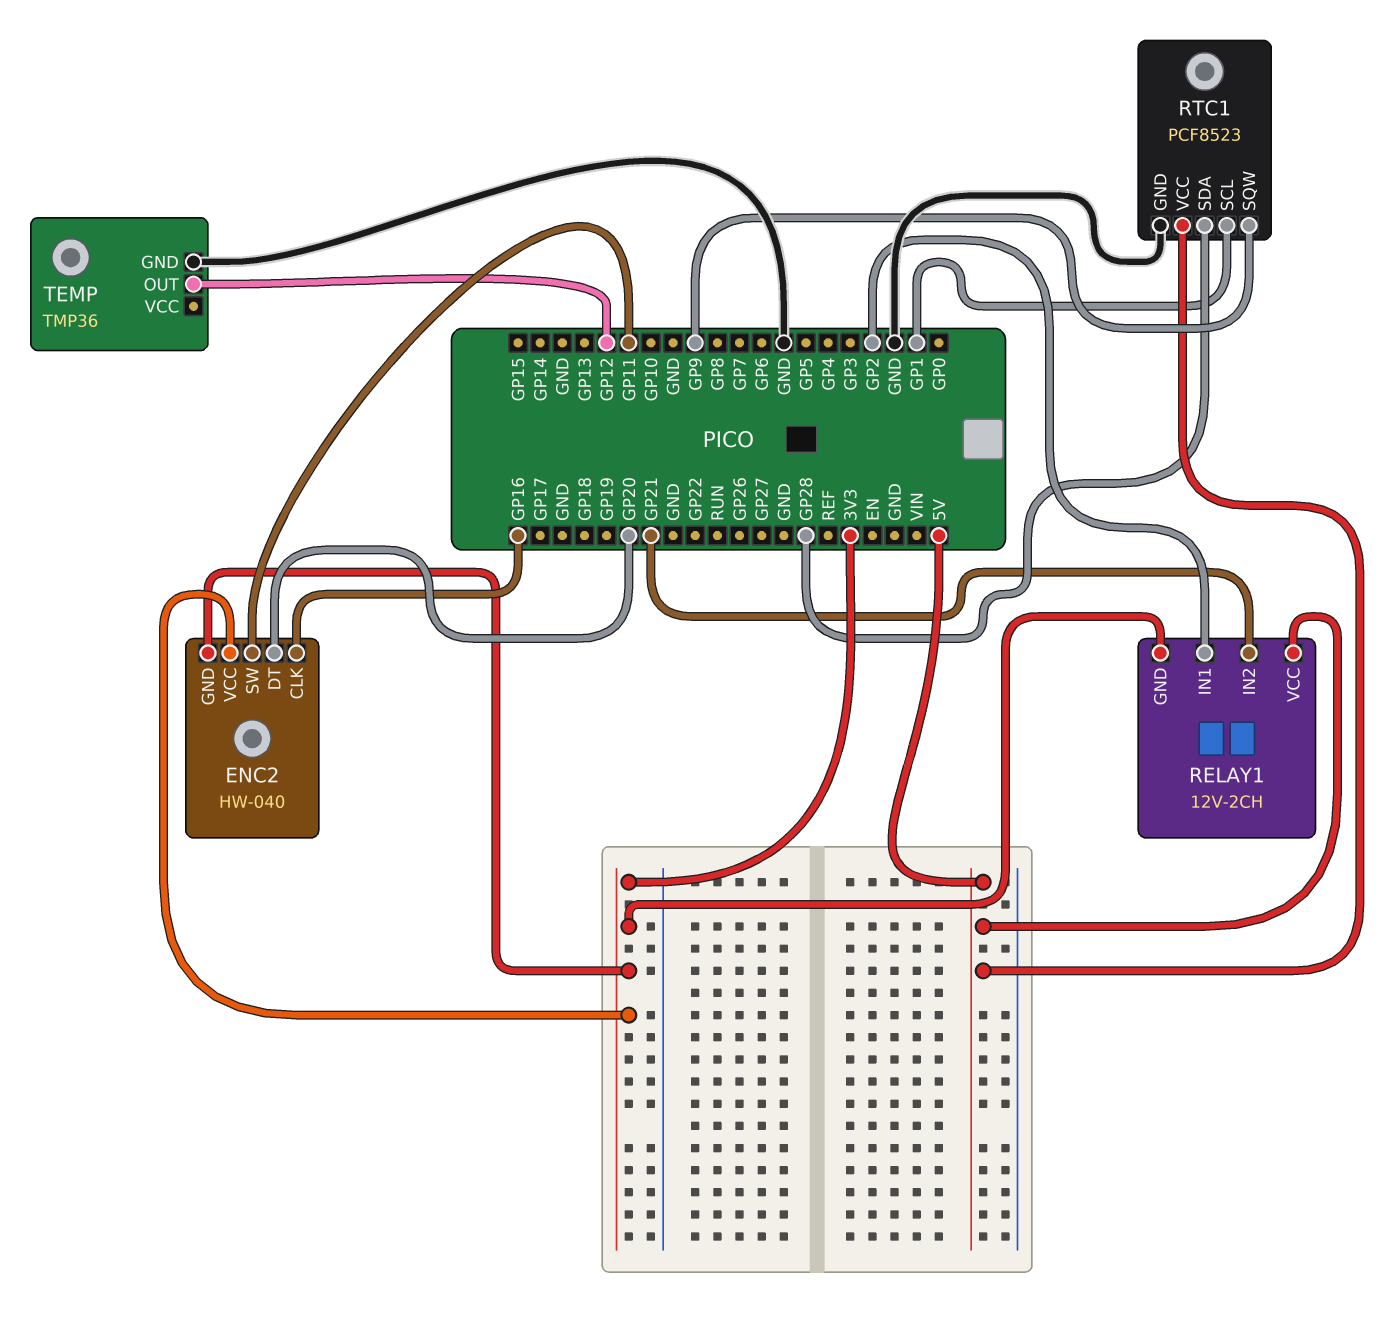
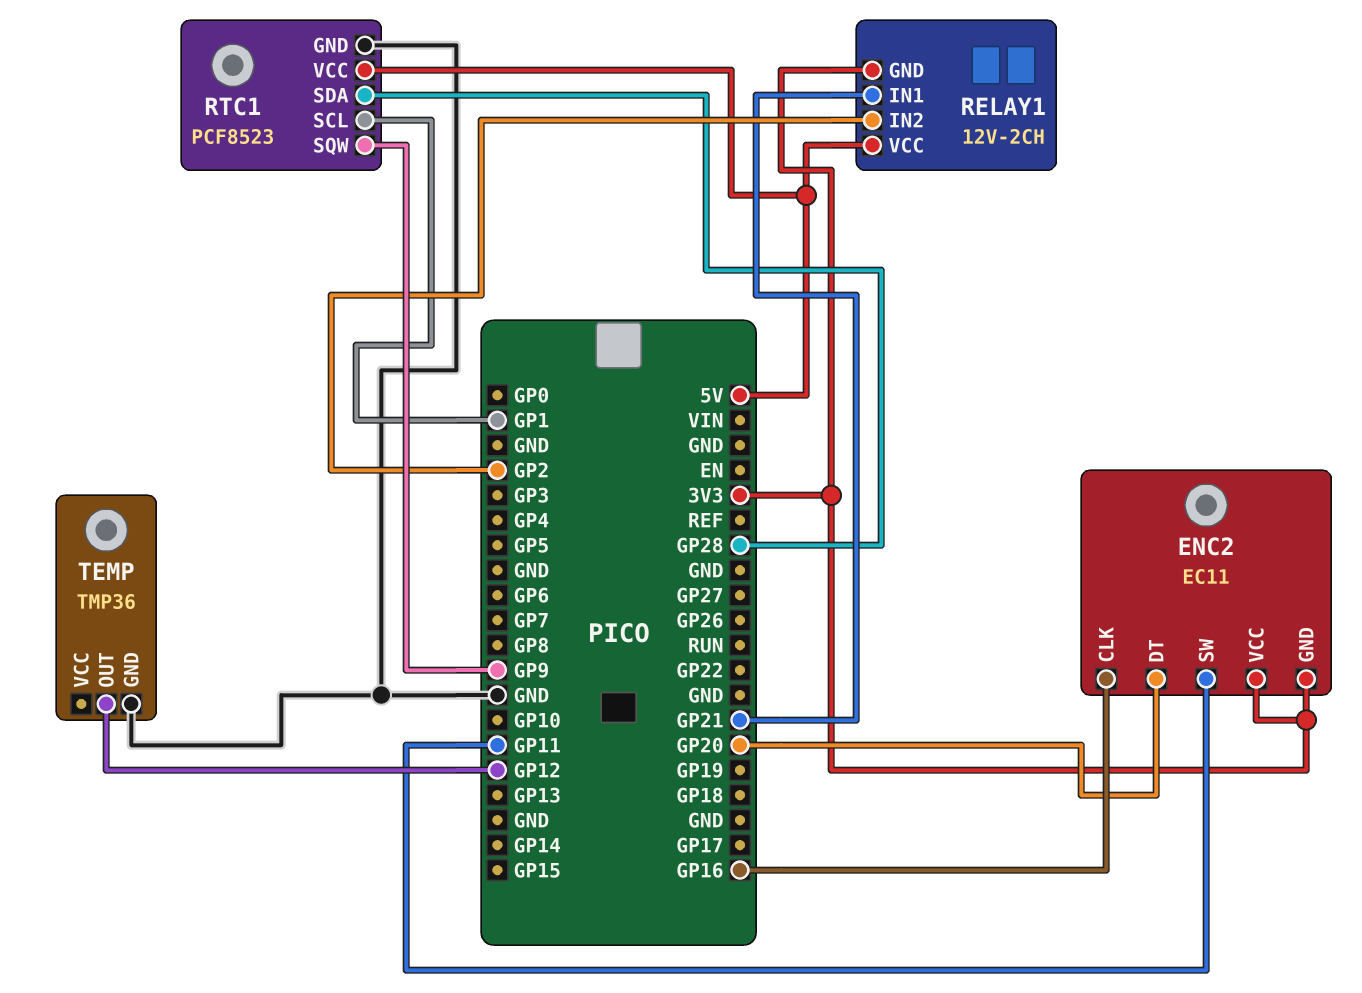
ENC2: HW-040 -> EC11
RELAY1 pin IN1: GP2 -> GP21
RELAY1 pin IN2: GP21 -> GP2

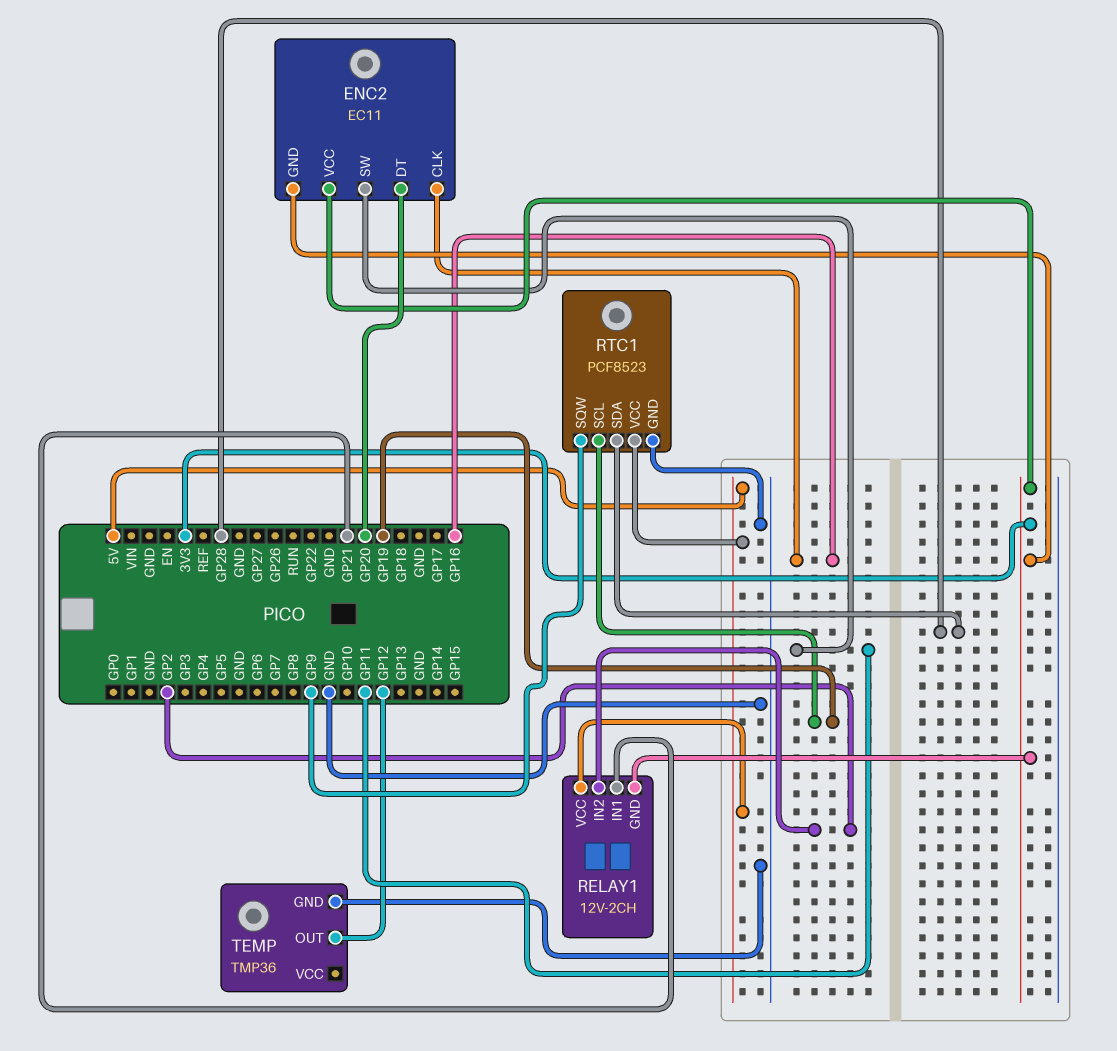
RTC1 pin SCL: GP1 -> GP19

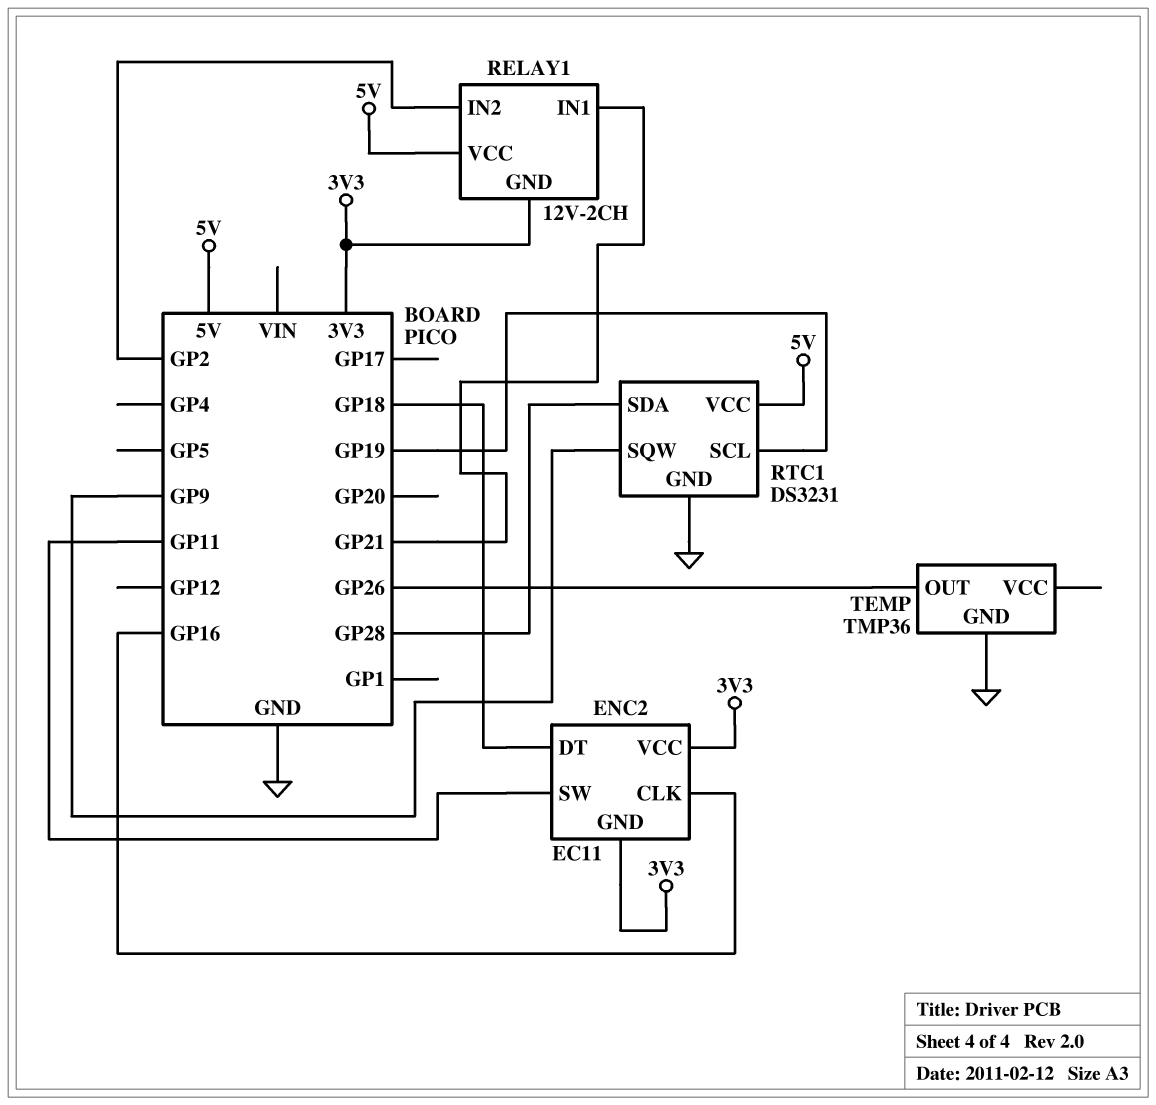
ENC2 pin DT: GP20 -> GP18
RTC1: PCF8523 -> DS3231
TEMP pin OUT: GP12 -> GP26

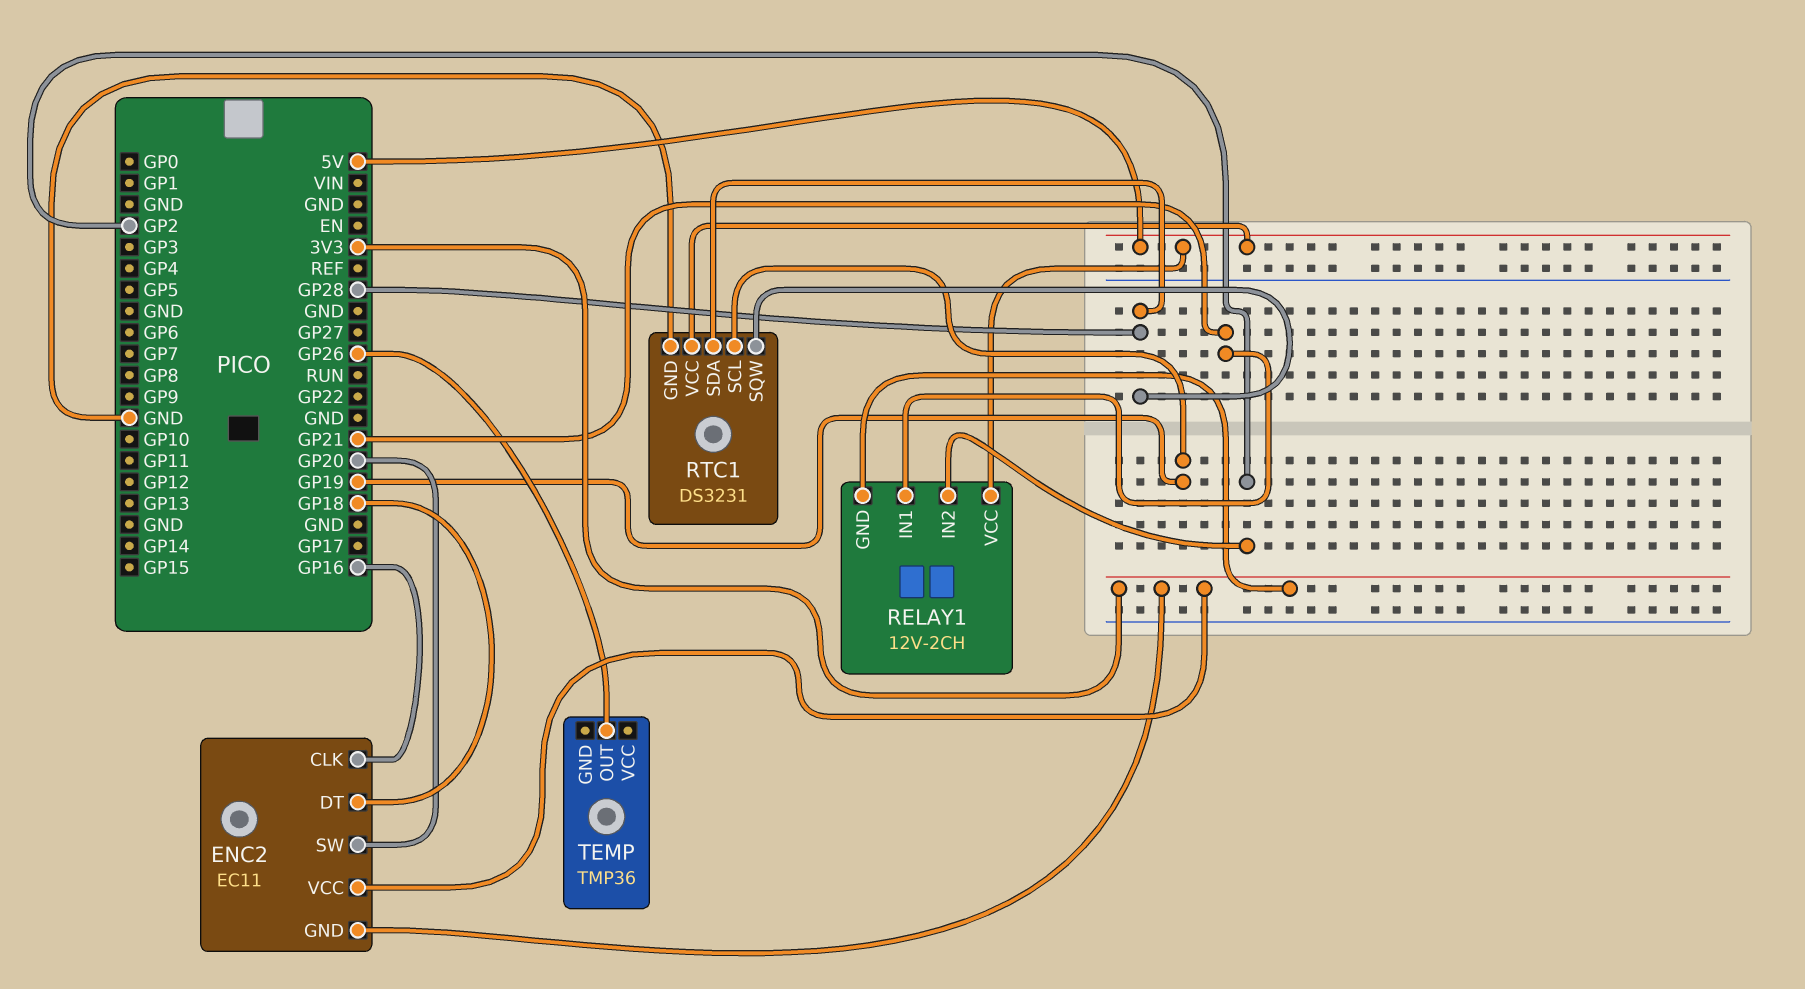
ENC2 pin SW: GP11 -> GP20
RTC1 pin SQW: GP9 -> GP28
TEMP pin GND: GND -> none

